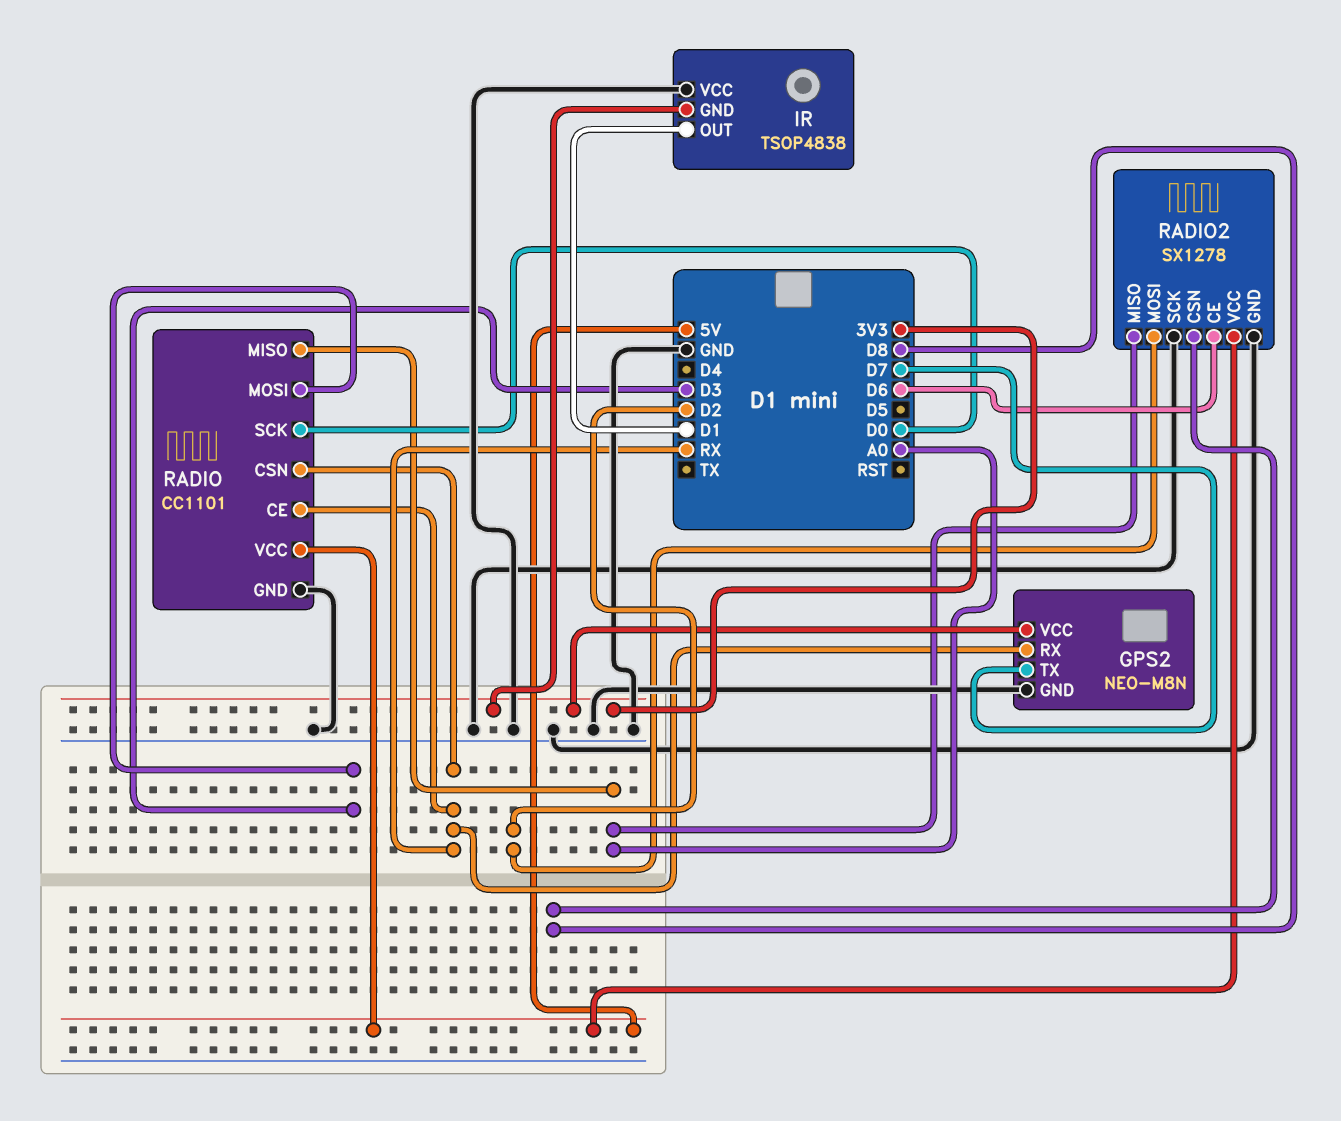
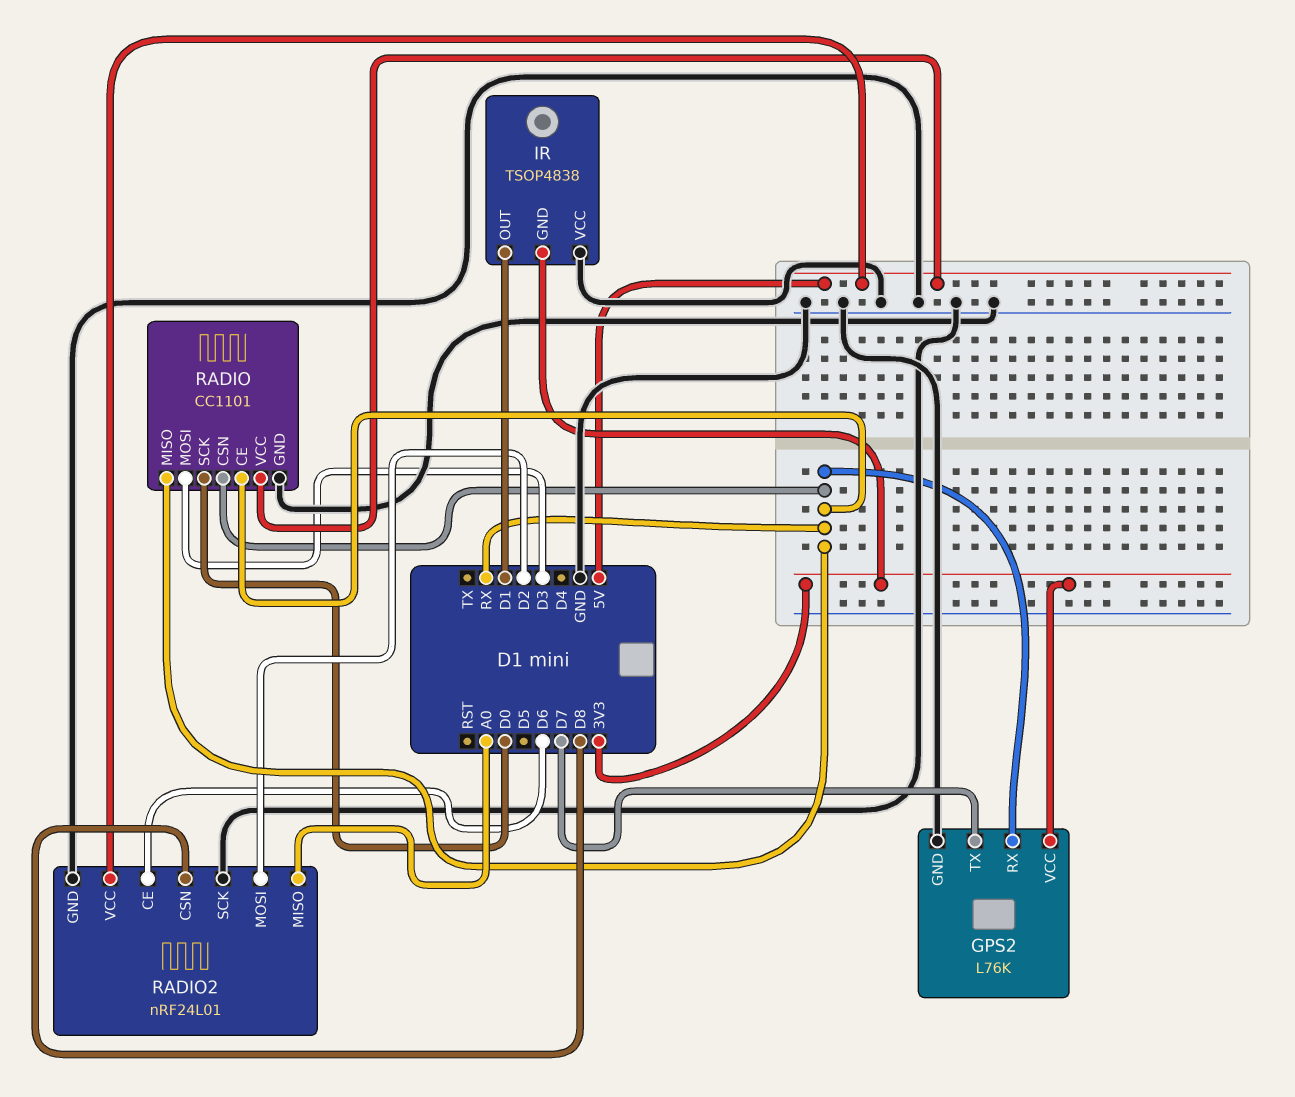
GPS2: NEO-M8N -> L76K
RADIO pin MISO: A0 -> RX
RADIO2: SX1278 -> nRF24L01

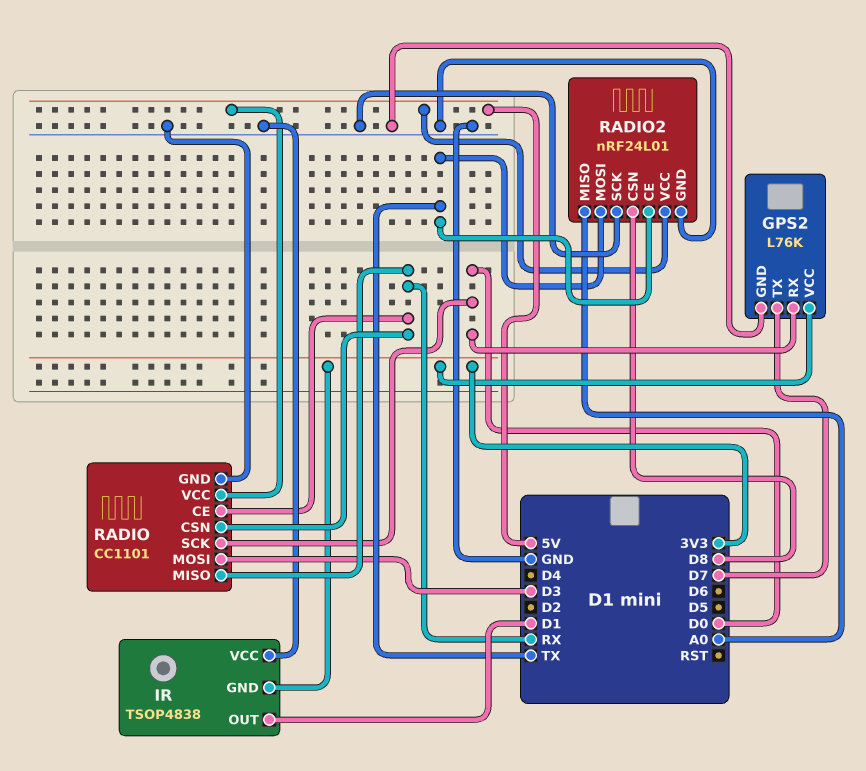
GPS2 pin RX: RX -> D0
RADIO2 pin CE: D6 -> TX
RADIO2 pin MOSI: D2 -> TX

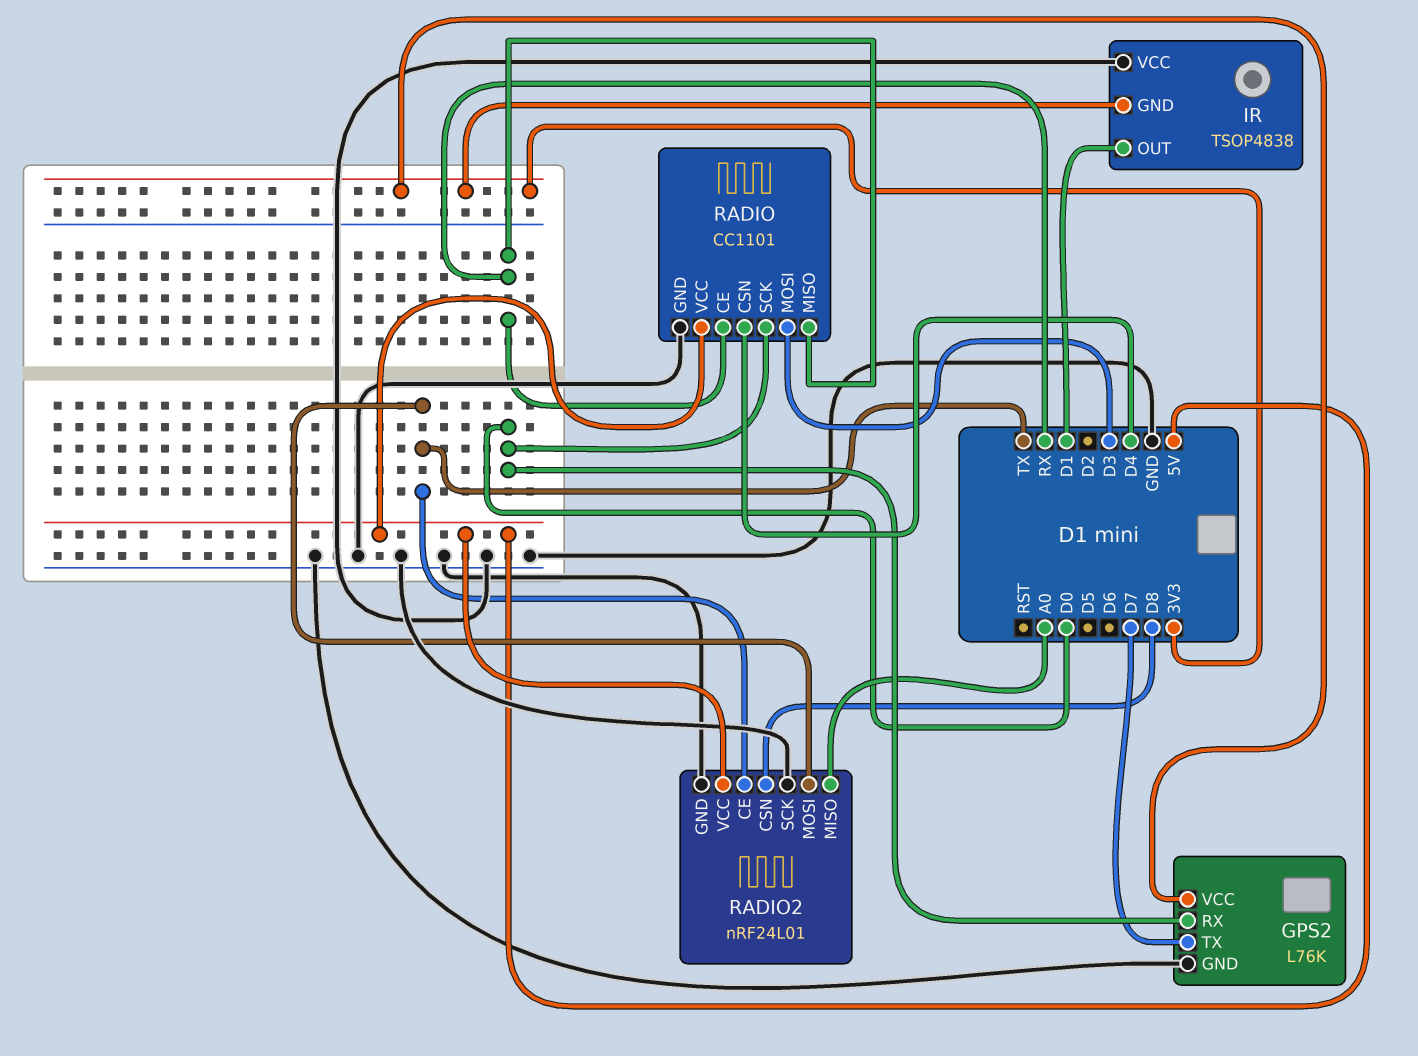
RADIO pin CSN: RX -> D4

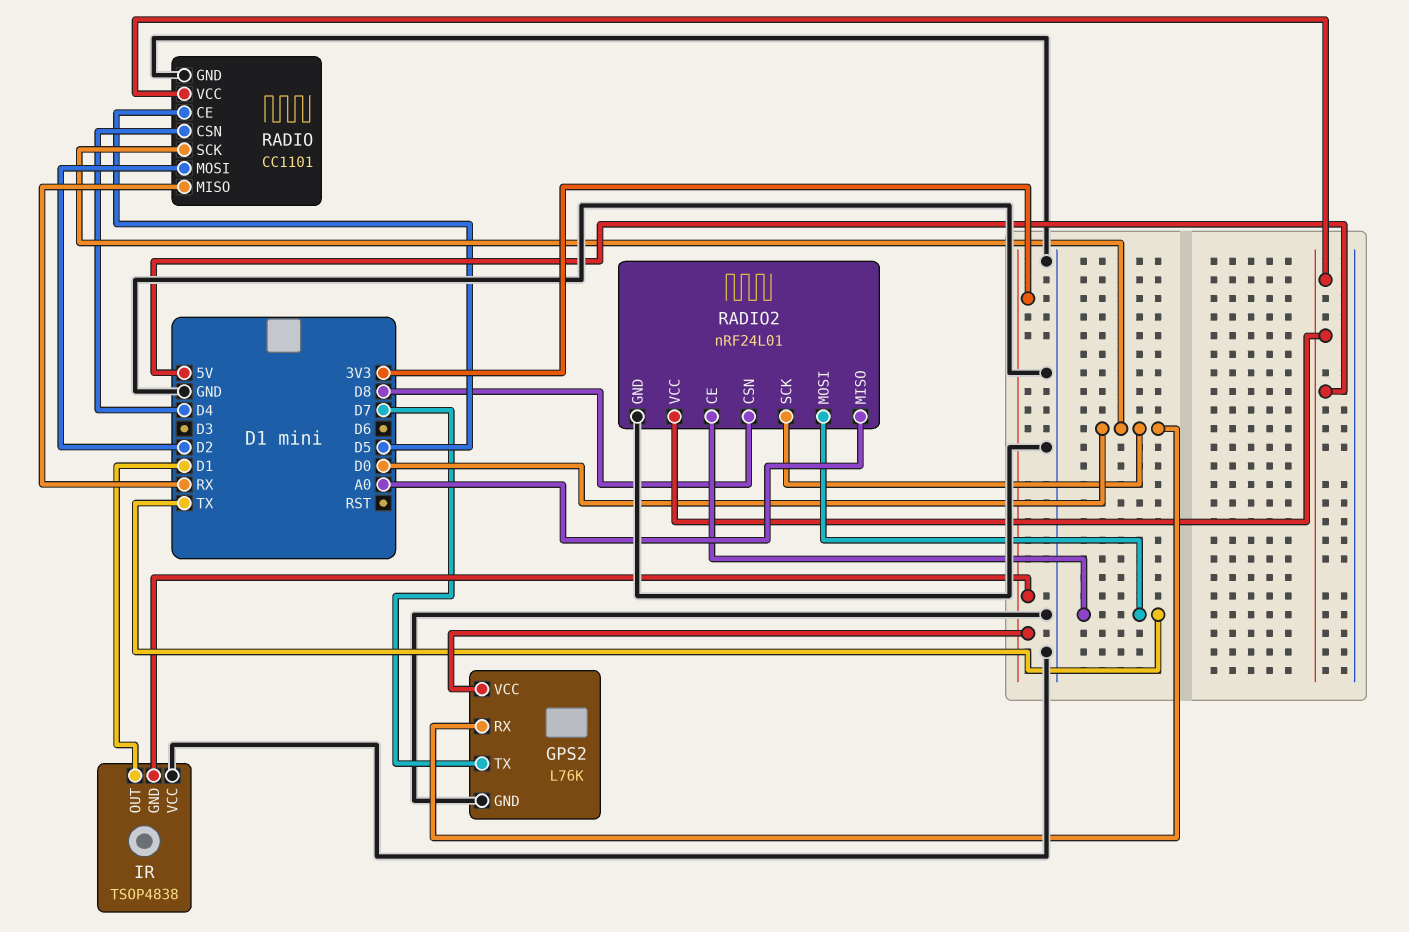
RADIO pin CE: RX -> D5
RADIO pin MOSI: D3 -> D2
RADIO2 pin SCK: GND -> D0

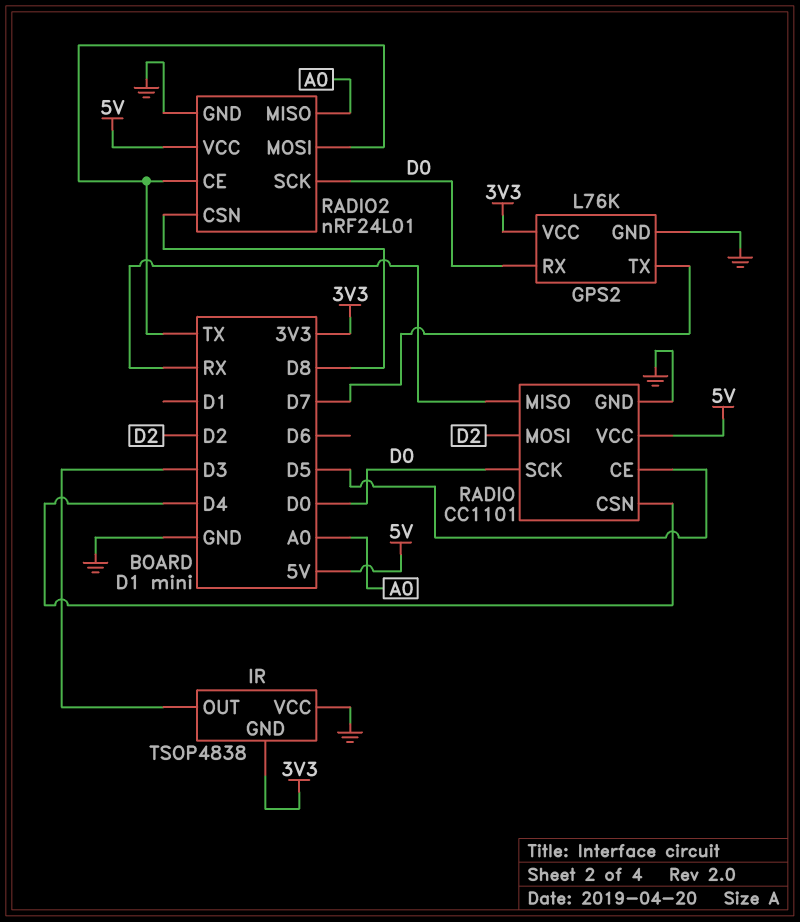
IR pin OUT: D1 -> D3

